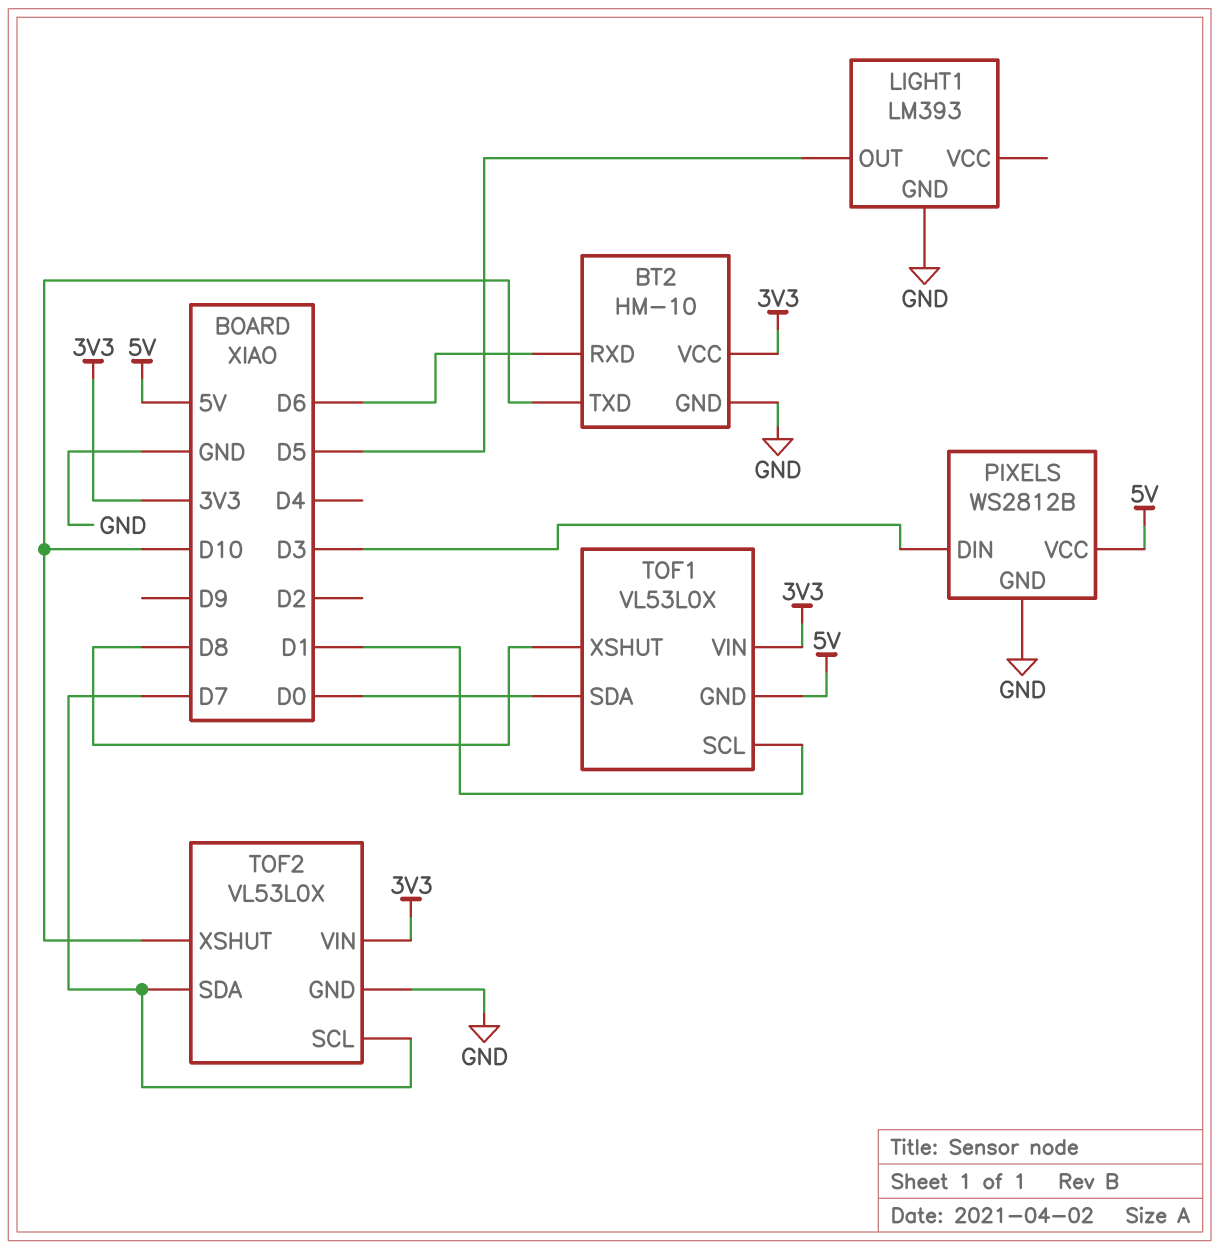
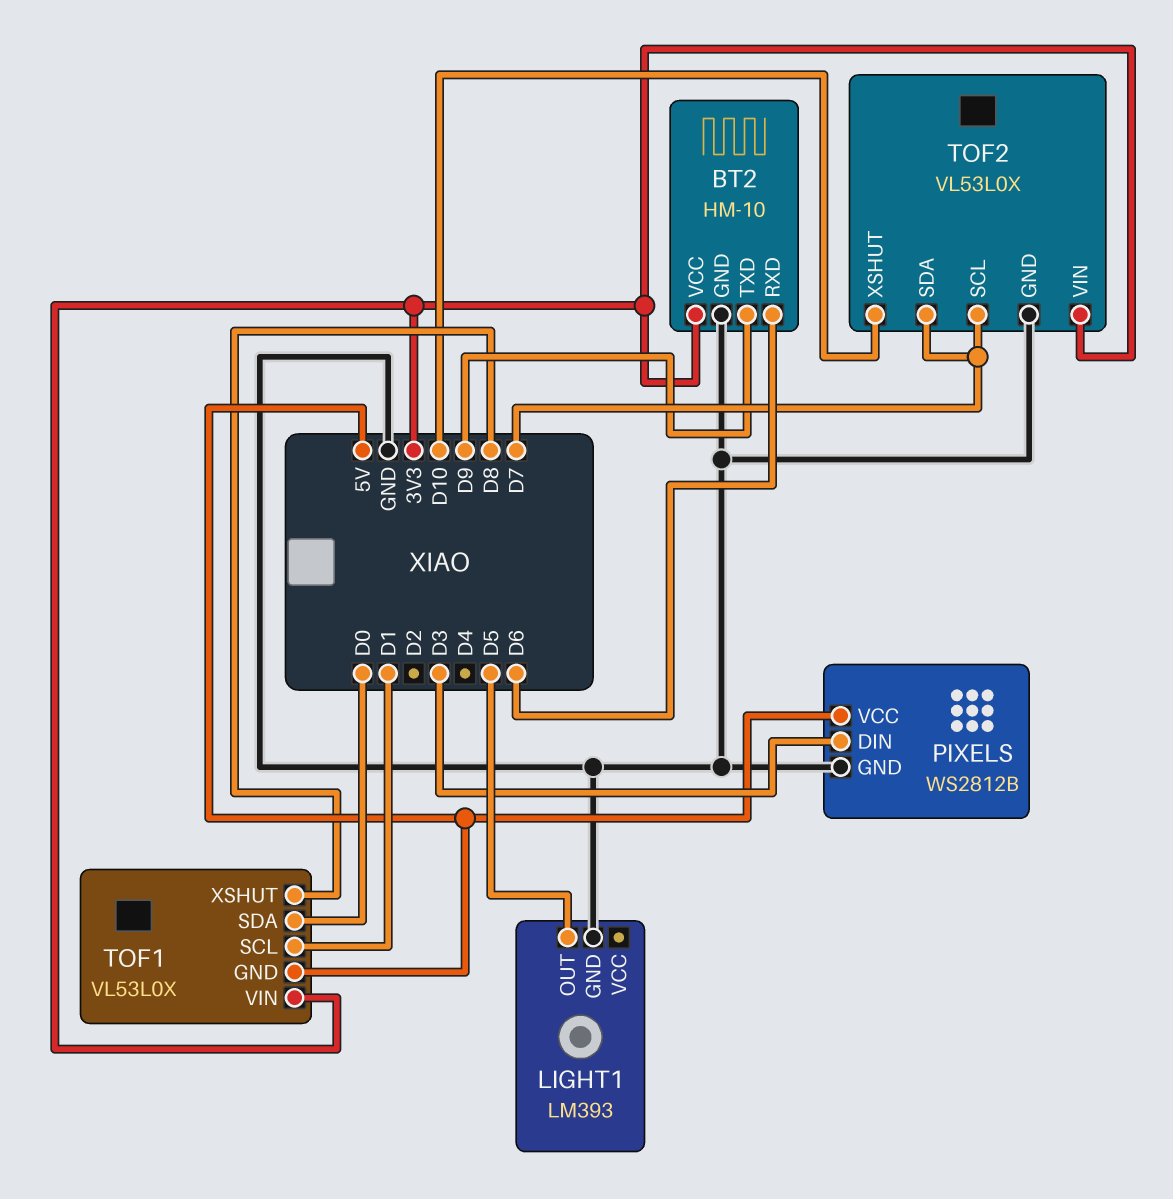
BT2 pin TXD: D10 -> D9

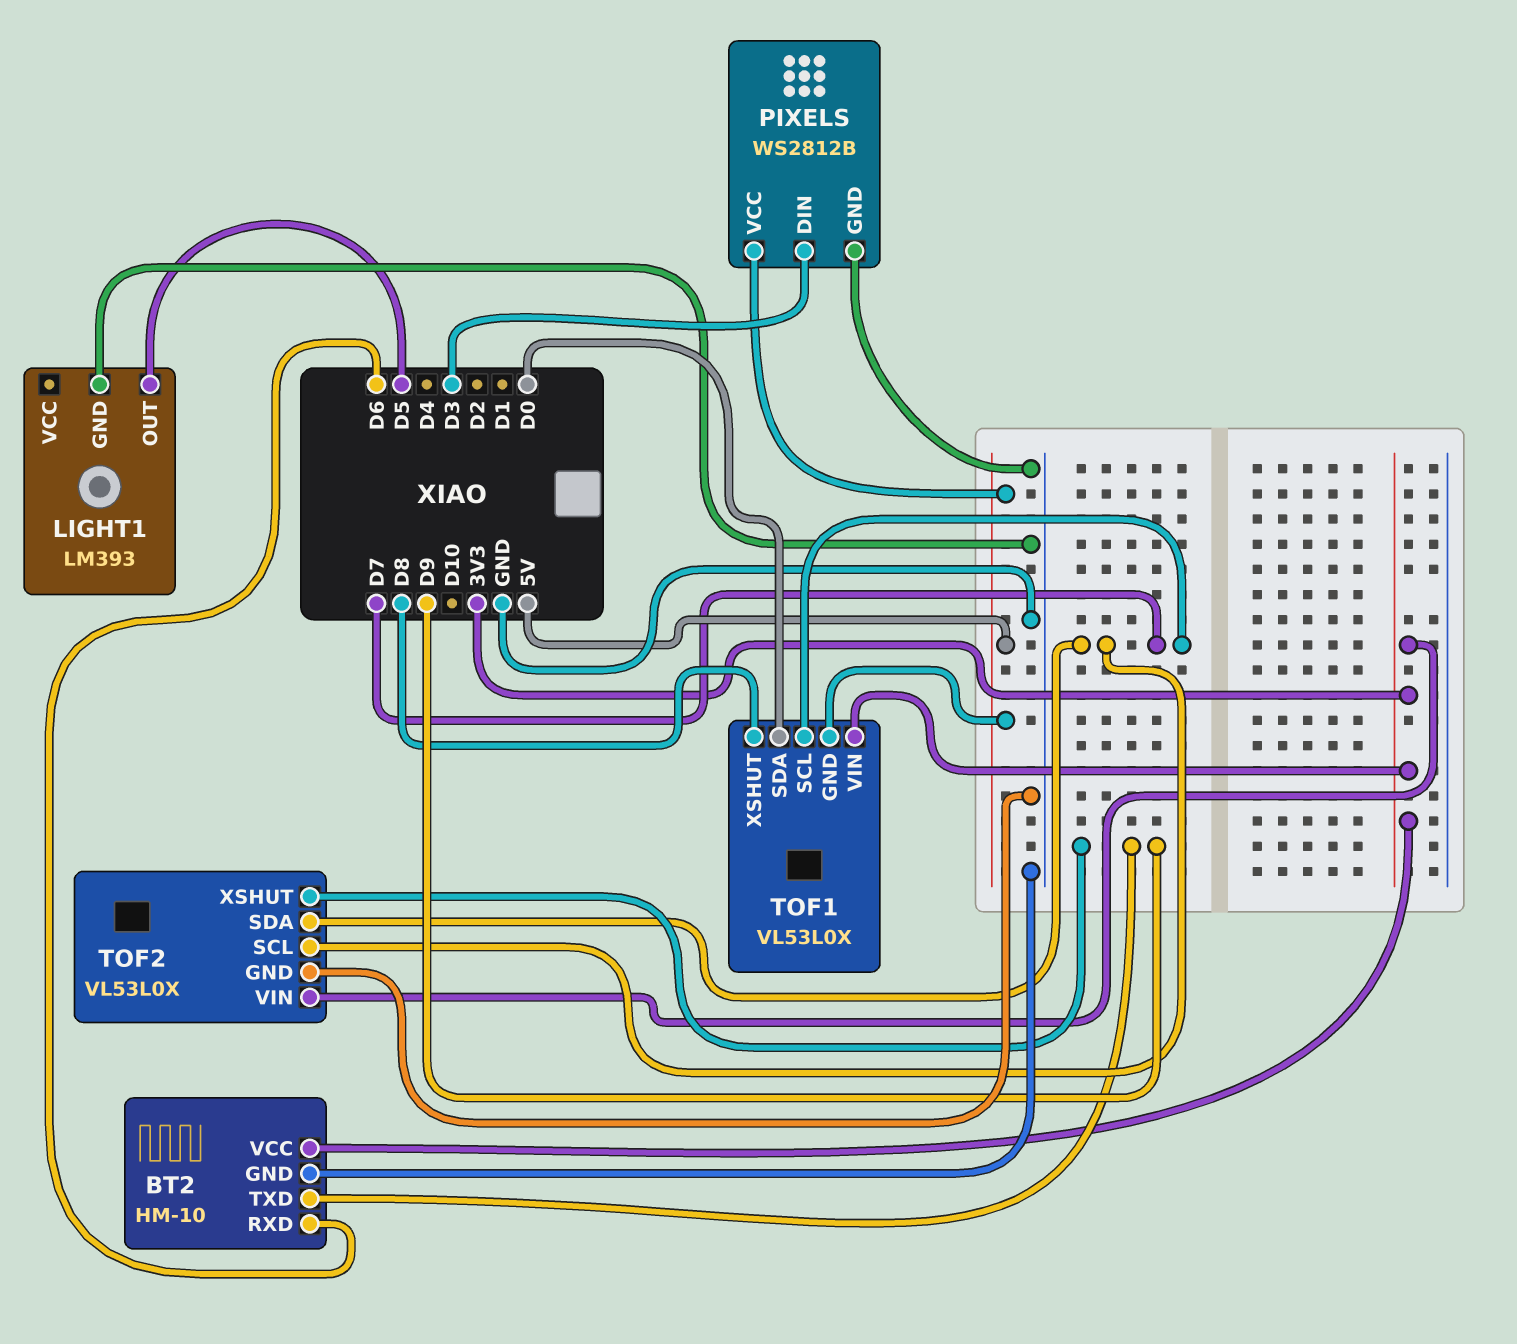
TOF1 pin SCL: D1 -> D7
TOF2 pin XSHUT: D10 -> D9

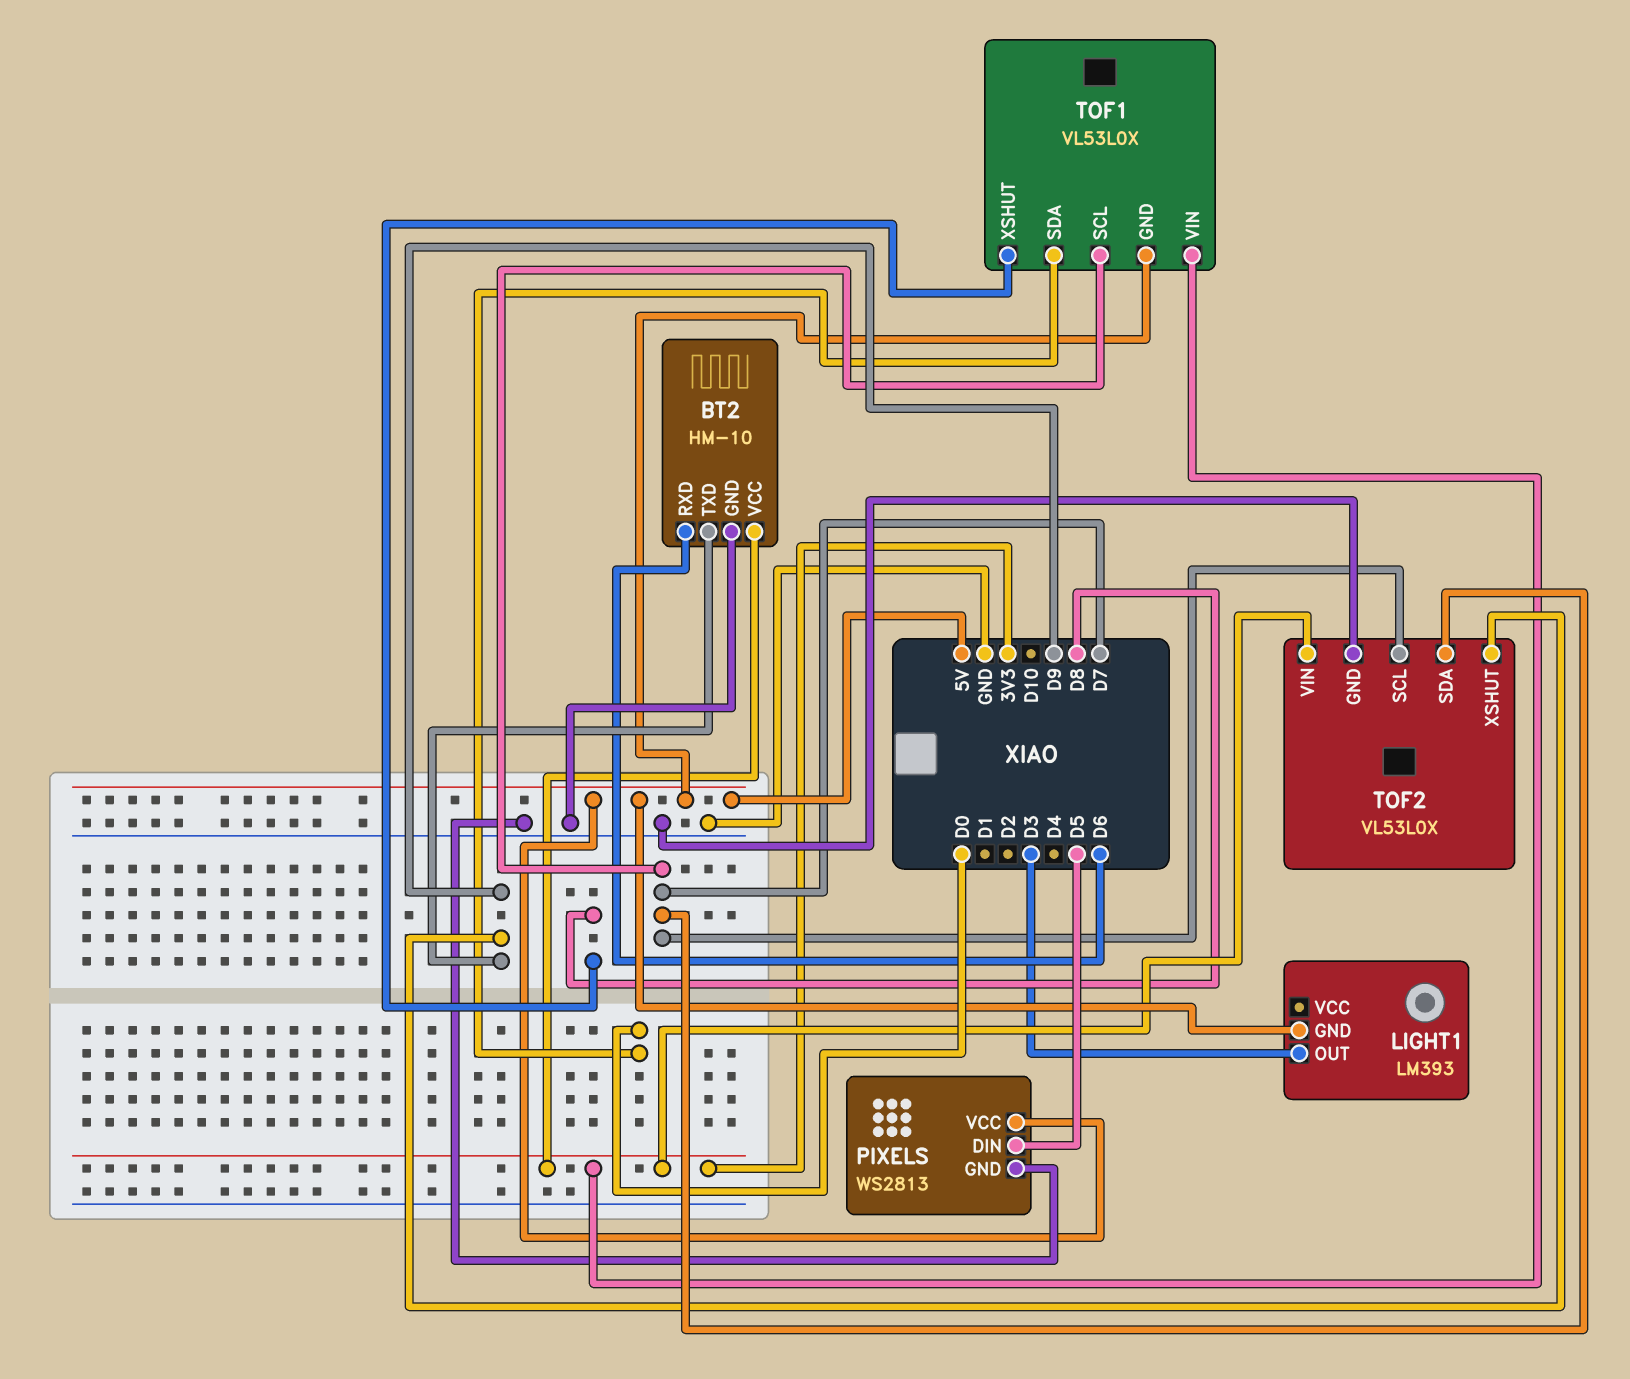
LIGHT1 pin GND: GND -> 5V
LIGHT1 pin OUT: D5 -> D3
PIXELS: WS2812B -> WS2813
PIXELS pin DIN: D3 -> D5

